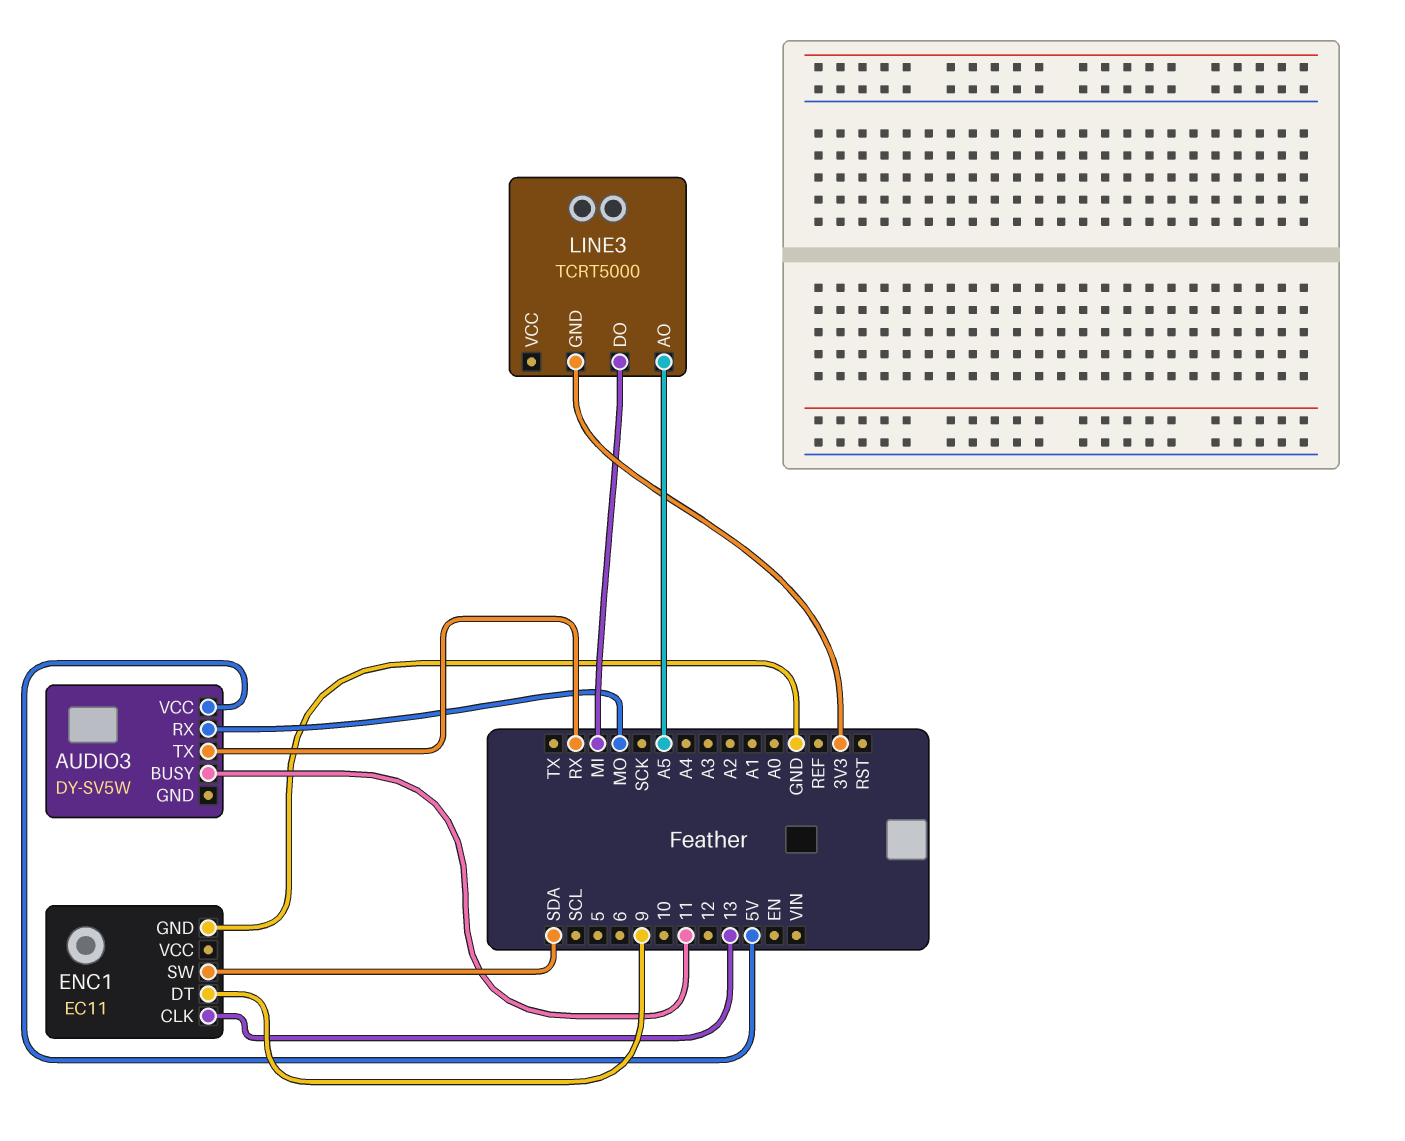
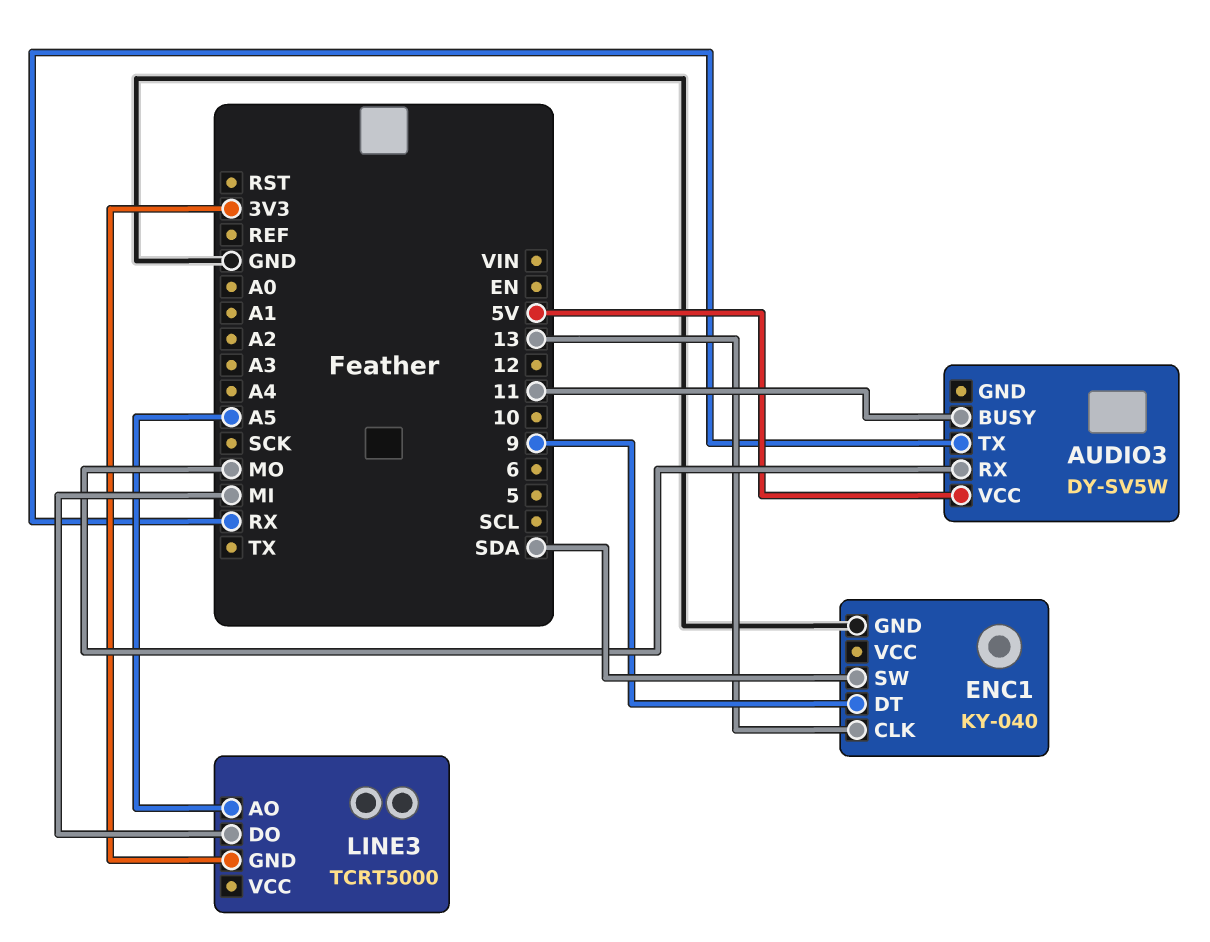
ENC1: EC11 -> KY-040

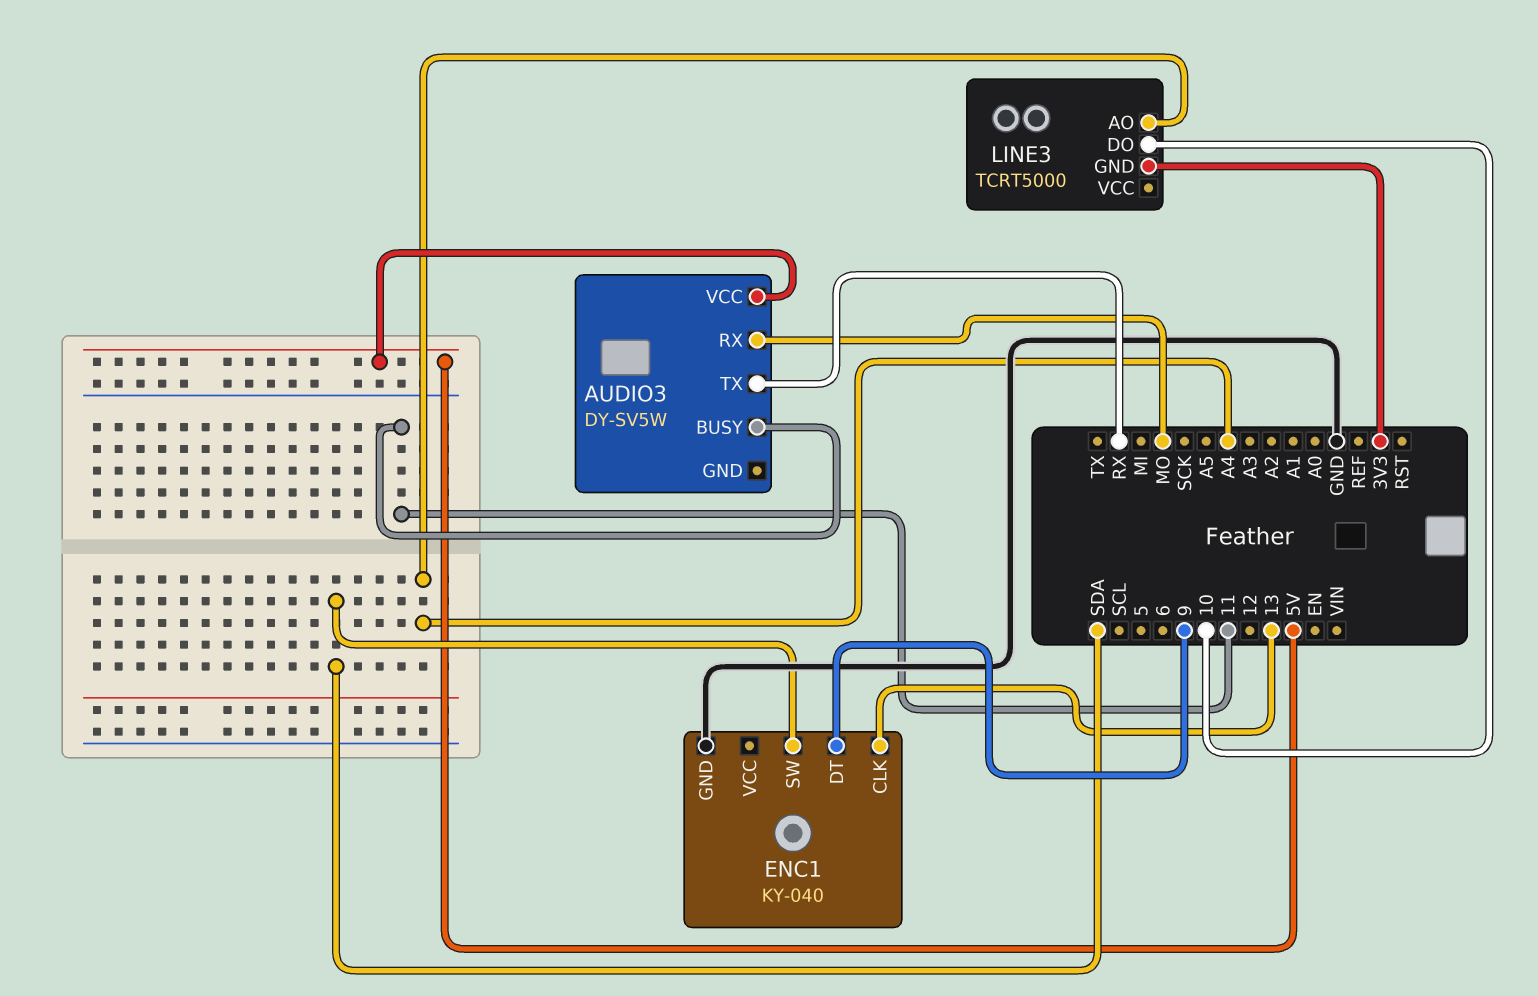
LINE3 pin AO: A5 -> A4
LINE3 pin DO: MI -> 10

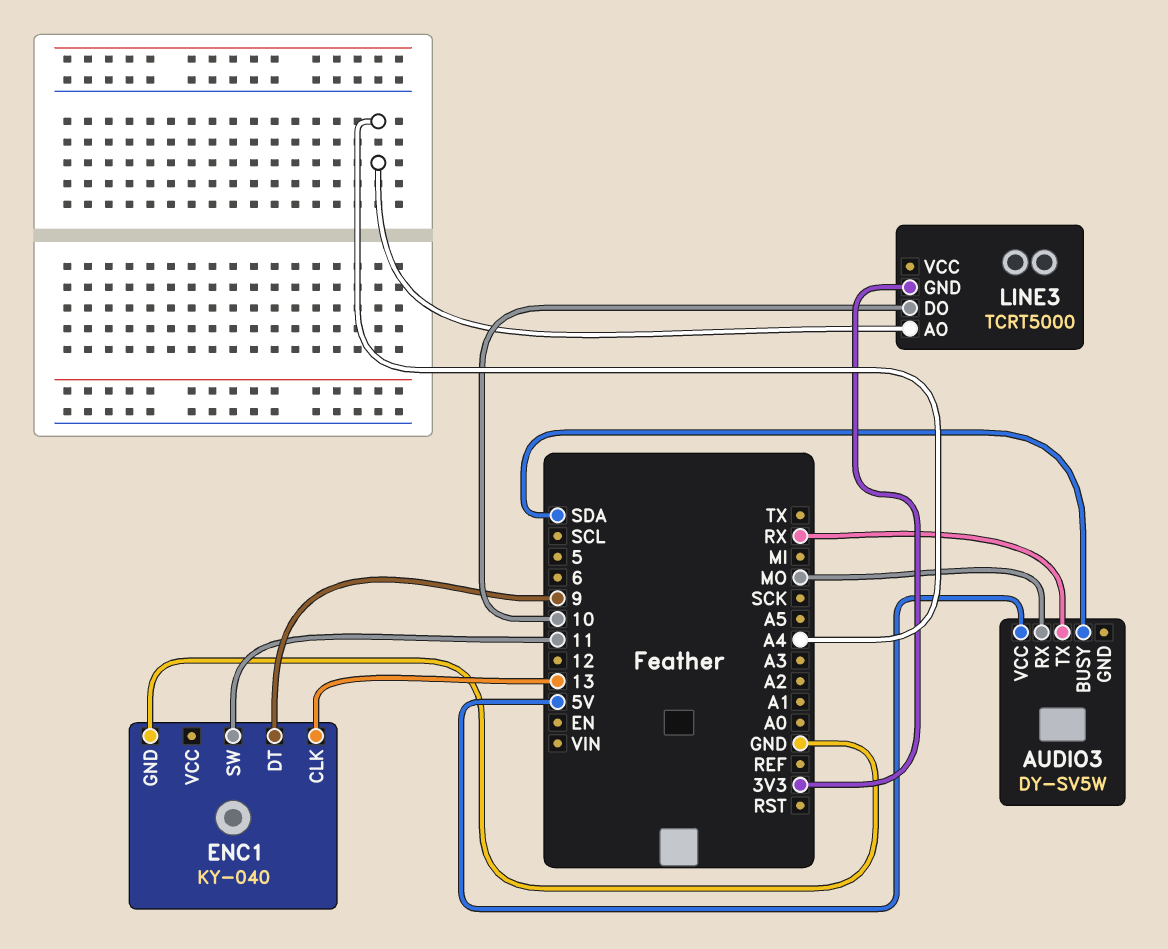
AUDIO3 pin BUSY: 11 -> SDA
ENC1 pin SW: SDA -> 11

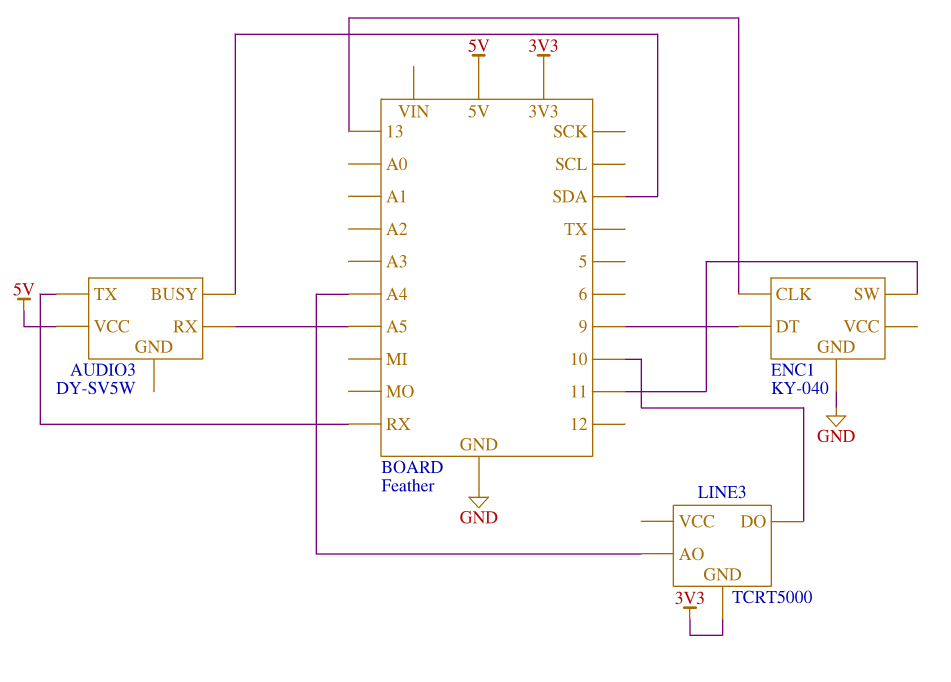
AUDIO3 pin RX: MO -> A5

